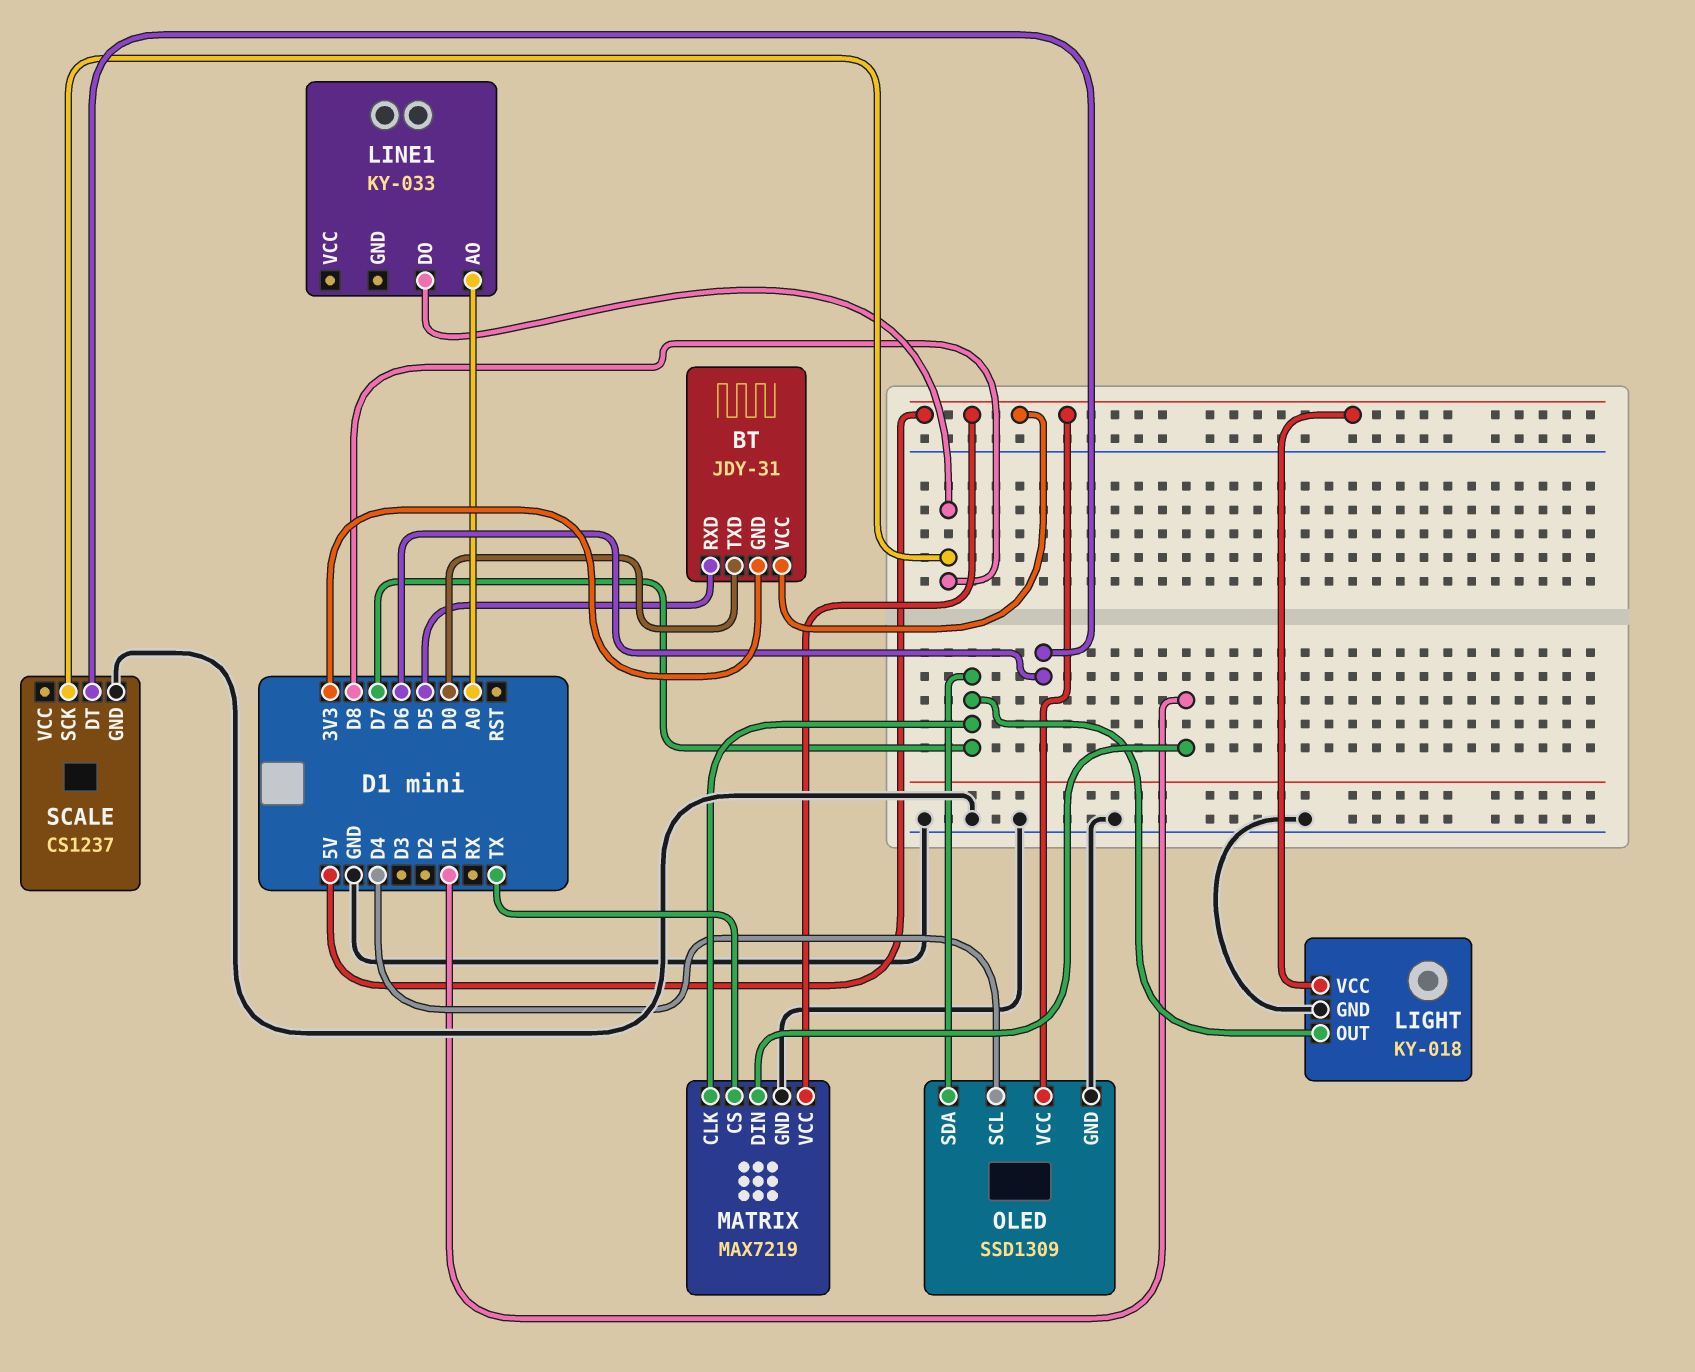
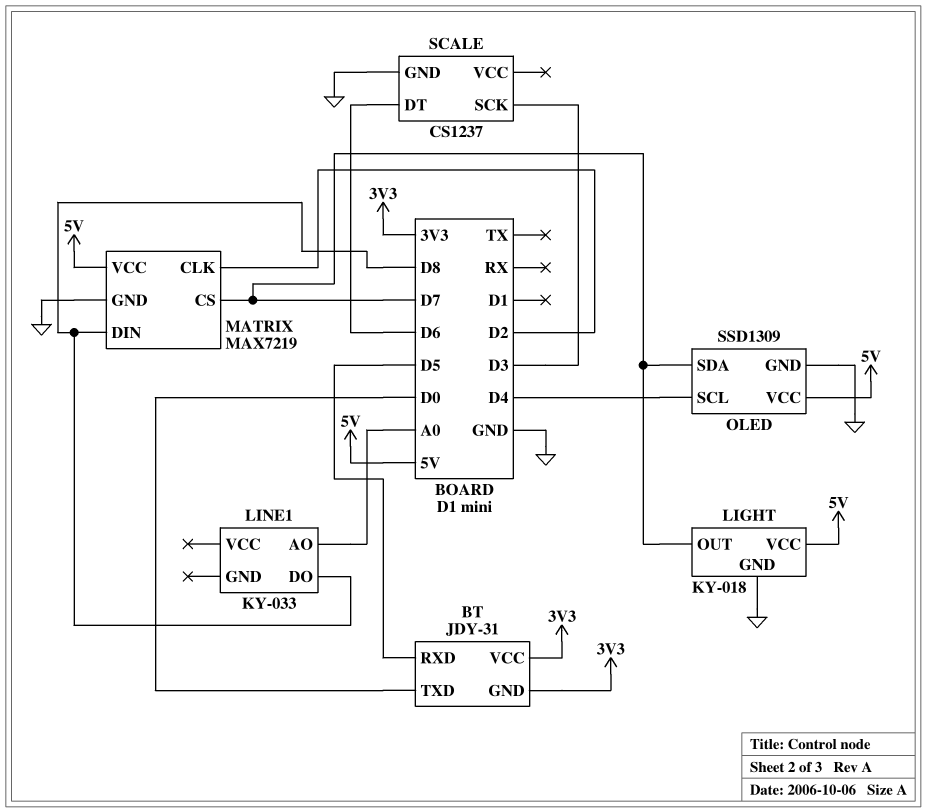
BT pin VCC: 5V -> 3V3
MATRIX pin CLK: D7 -> D2
MATRIX pin CS: TX -> D7
MATRIX pin DIN: D1 -> D8
SCALE pin SCK: D8 -> D3

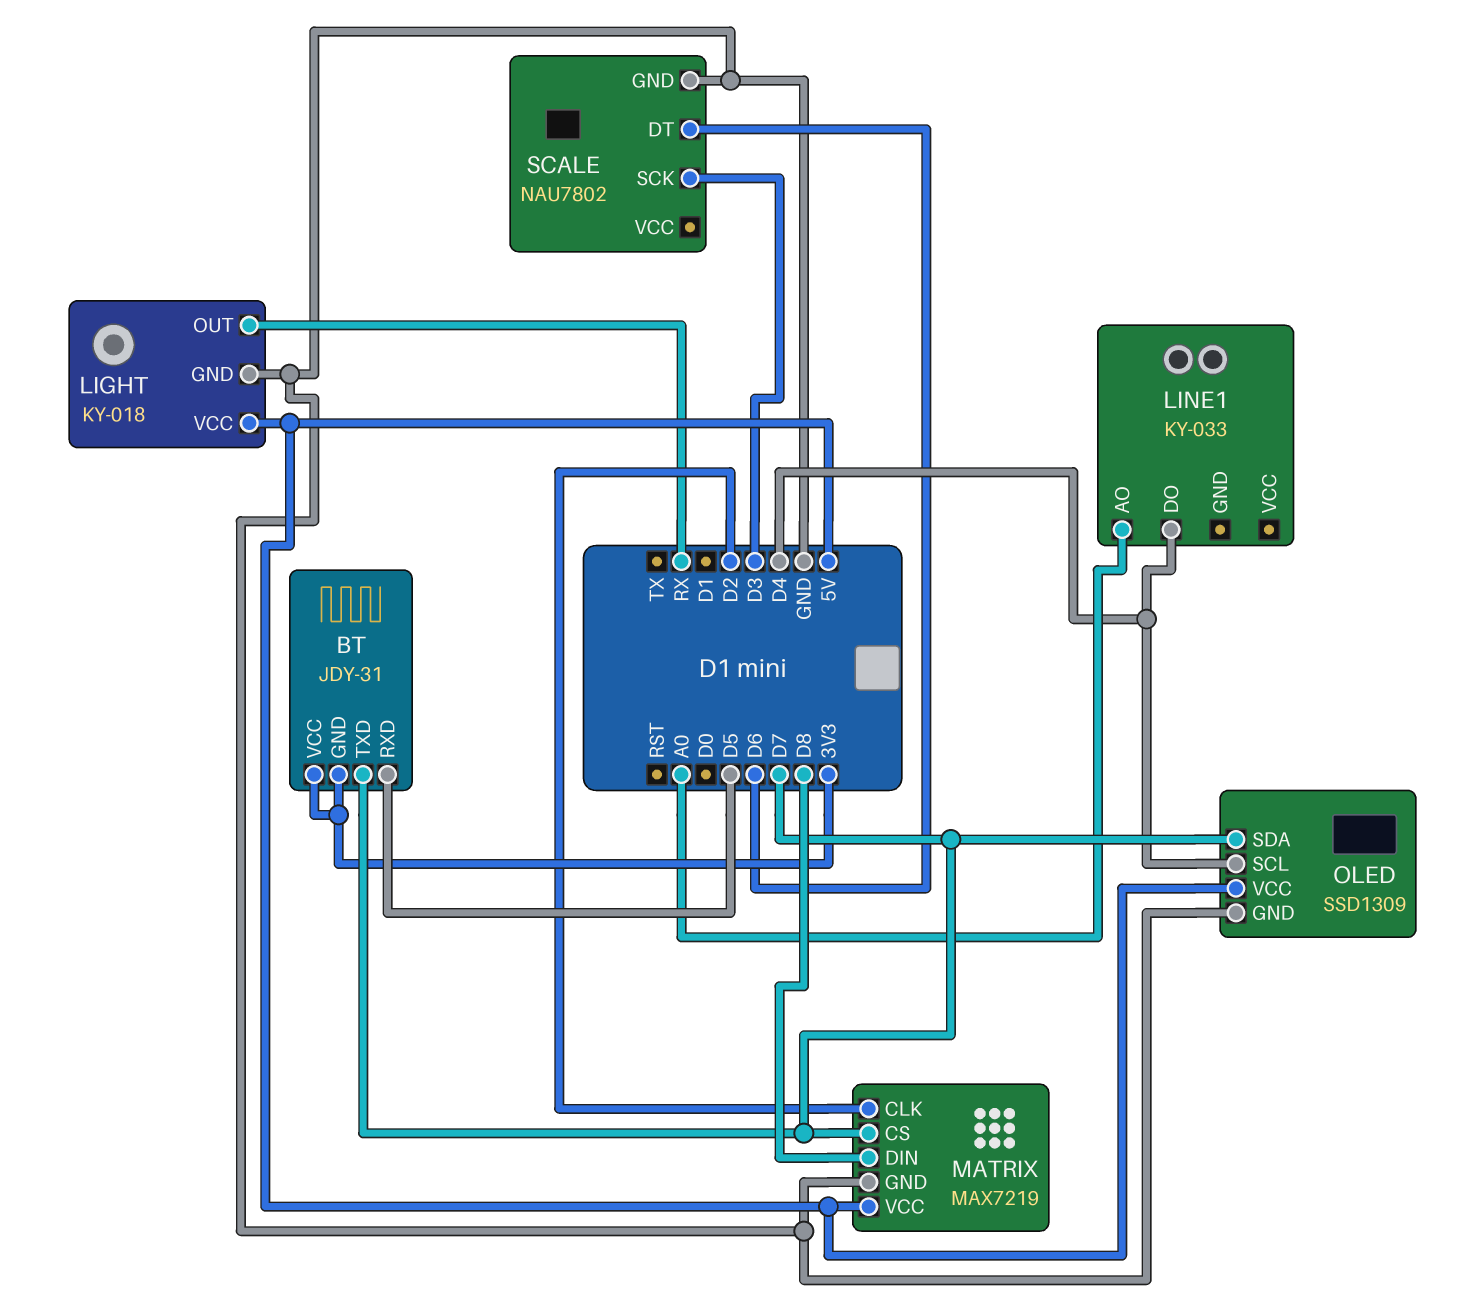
BT pin TXD: D0 -> D7
LIGHT pin OUT: D7 -> RX
LINE1 pin DO: D8 -> D4
SCALE: CS1237 -> NAU7802

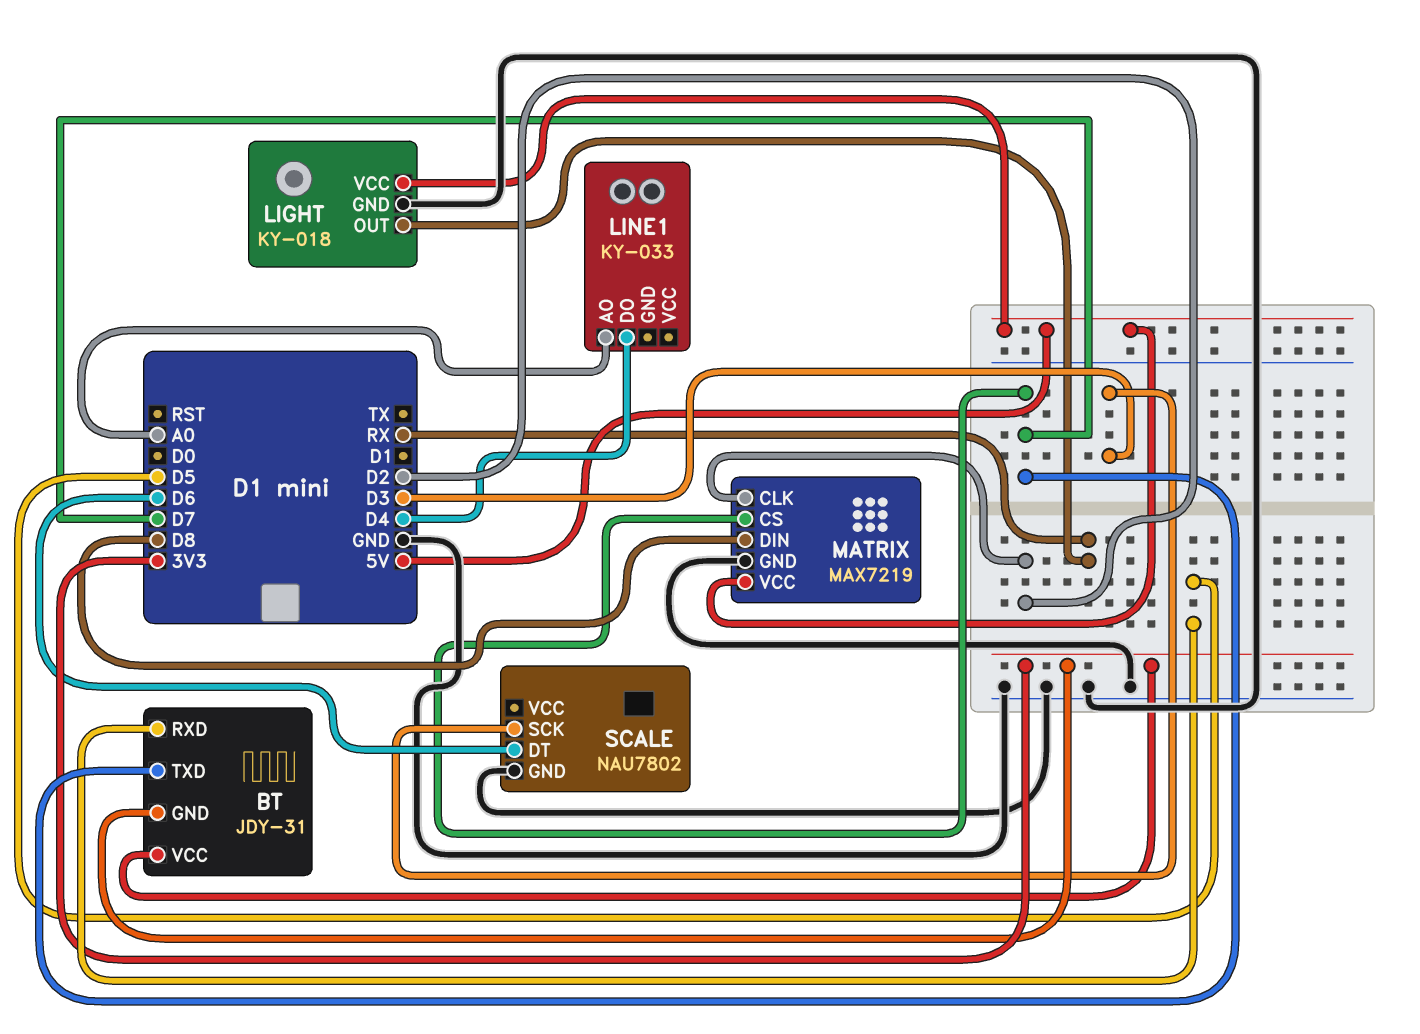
OLED: SSD1309 -> none
OLED pin GND: GND -> none
OLED pin SCL: D4 -> none
OLED pin SDA: D7 -> none
OLED pin VCC: 5V -> none

